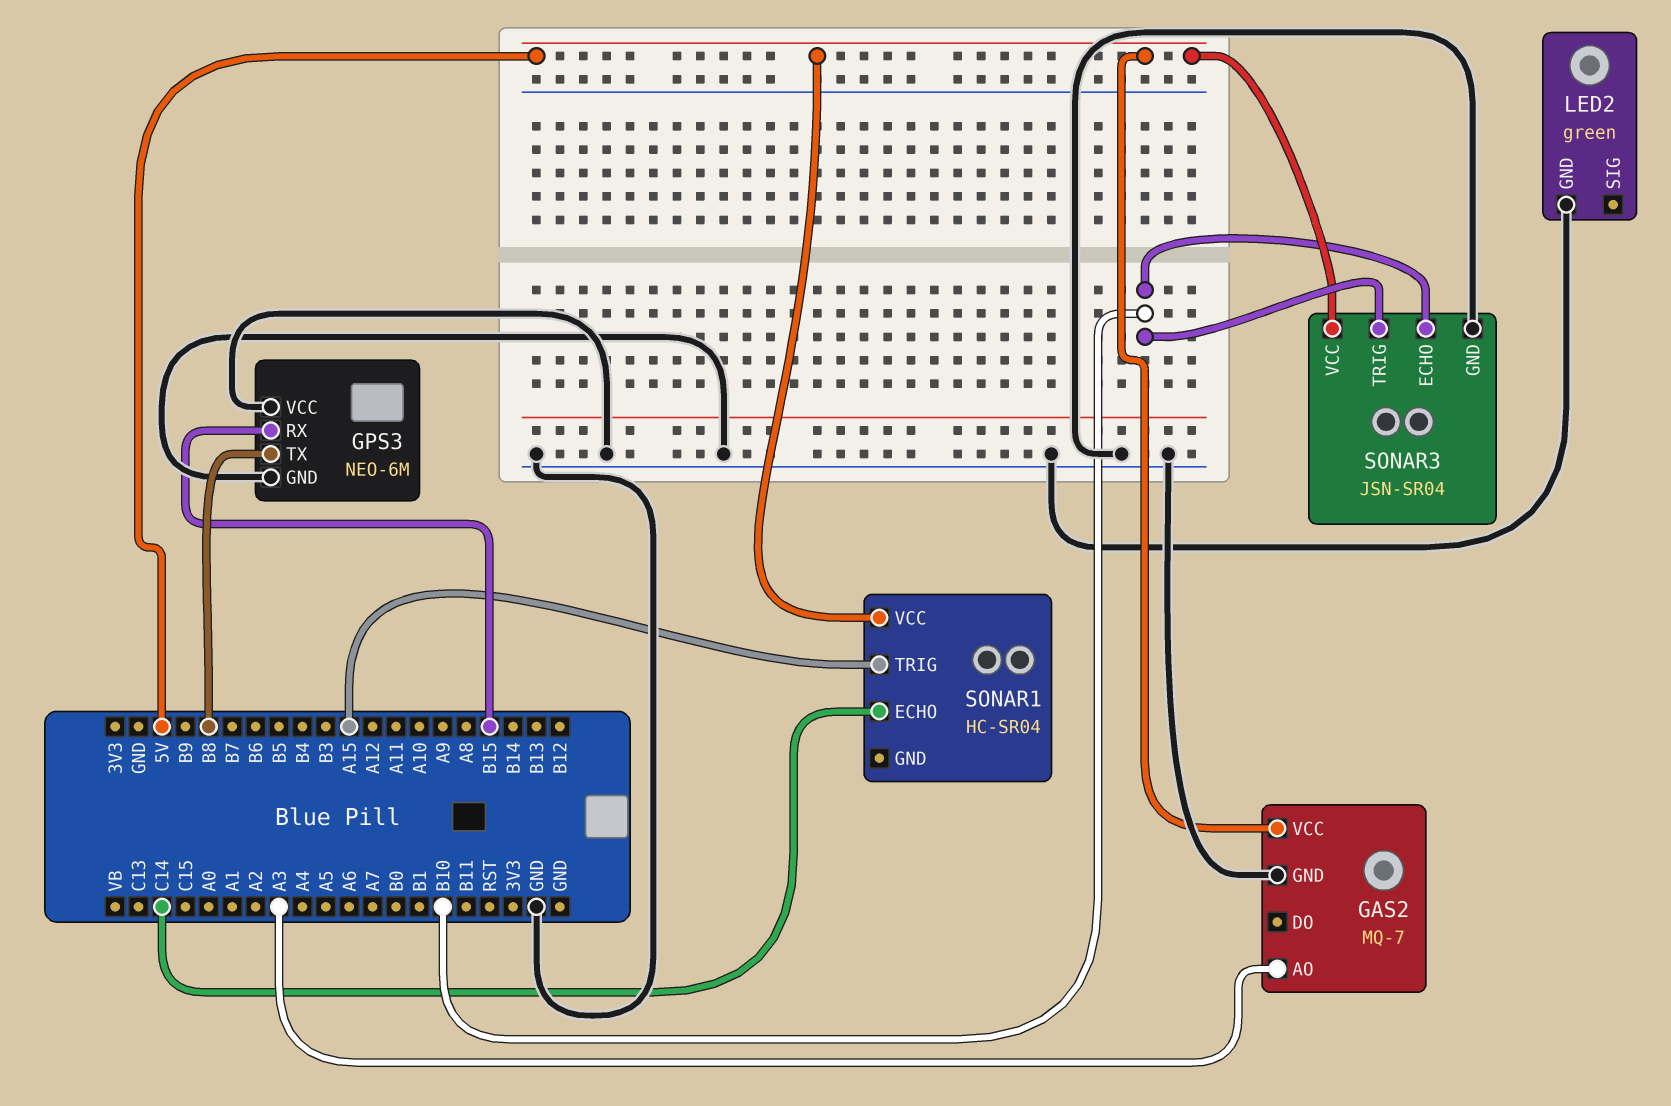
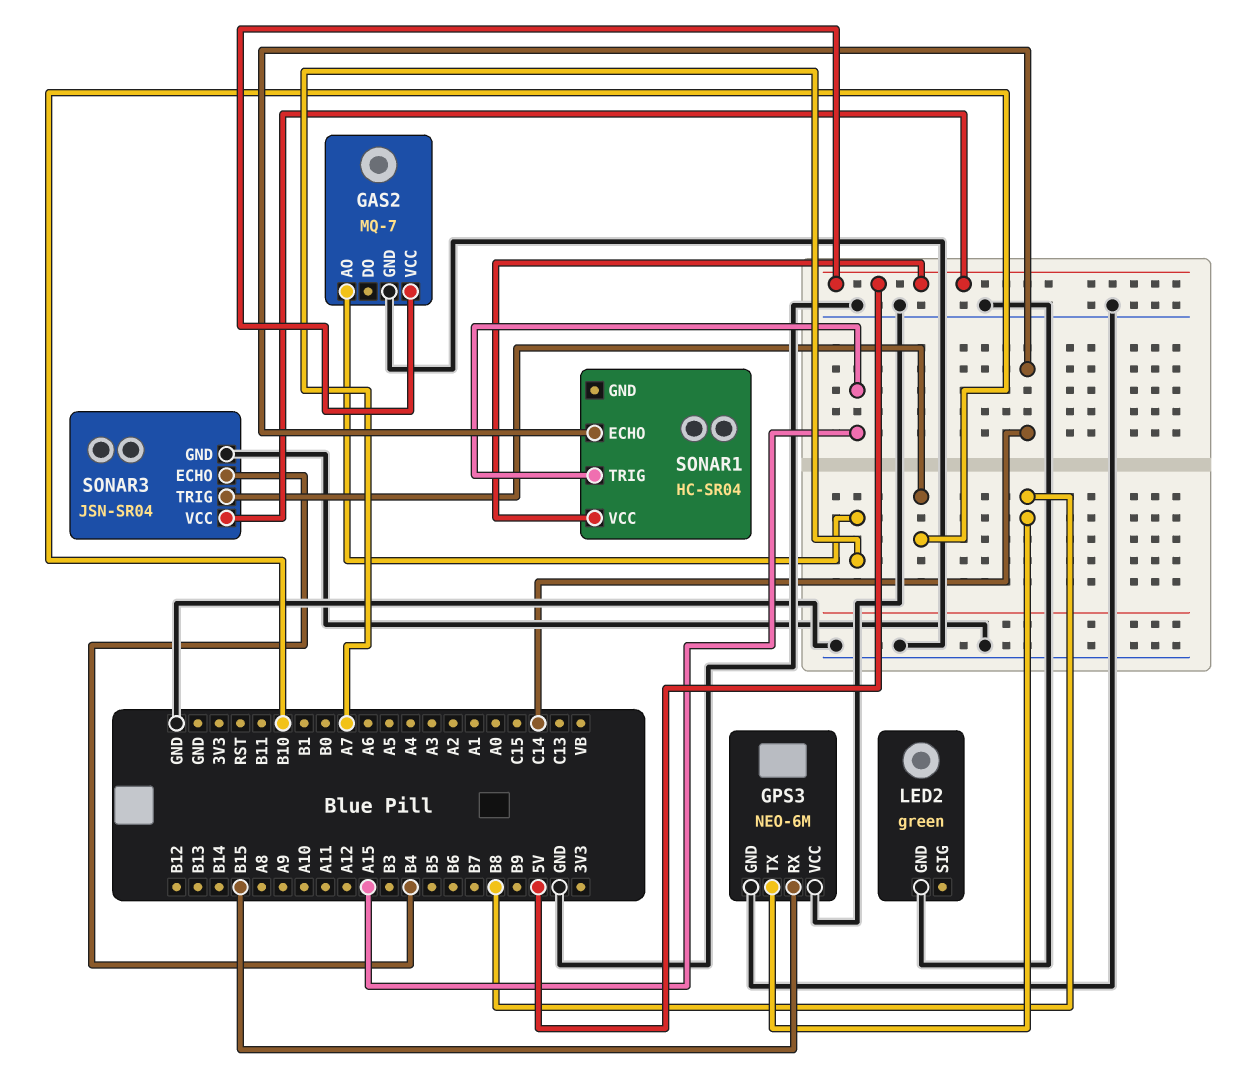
GAS2 pin AO: A3 -> A7
SONAR3 pin ECHO: B10 -> B4

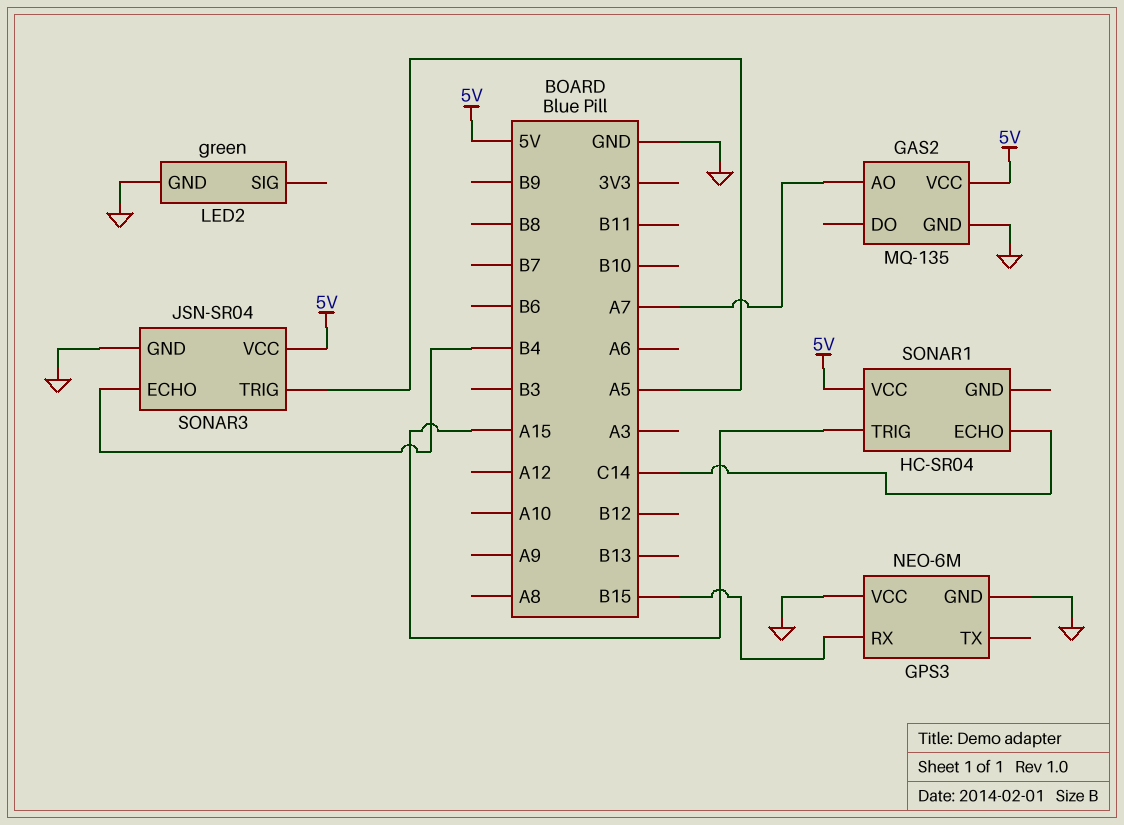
GAS2: MQ-7 -> MQ-135
GPS3 pin TX: B8 -> none
SONAR3 pin TRIG: B10 -> A5

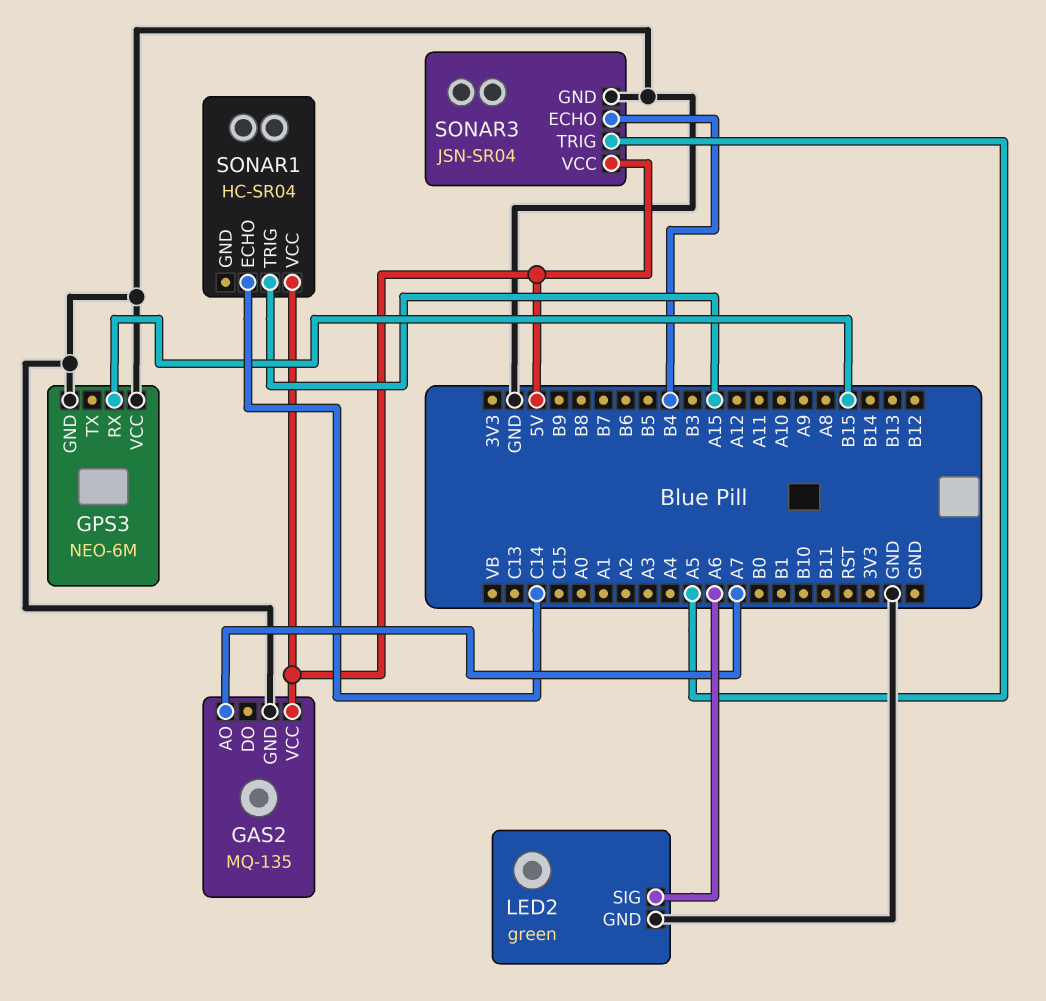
LED2 pin SIG: none -> A6

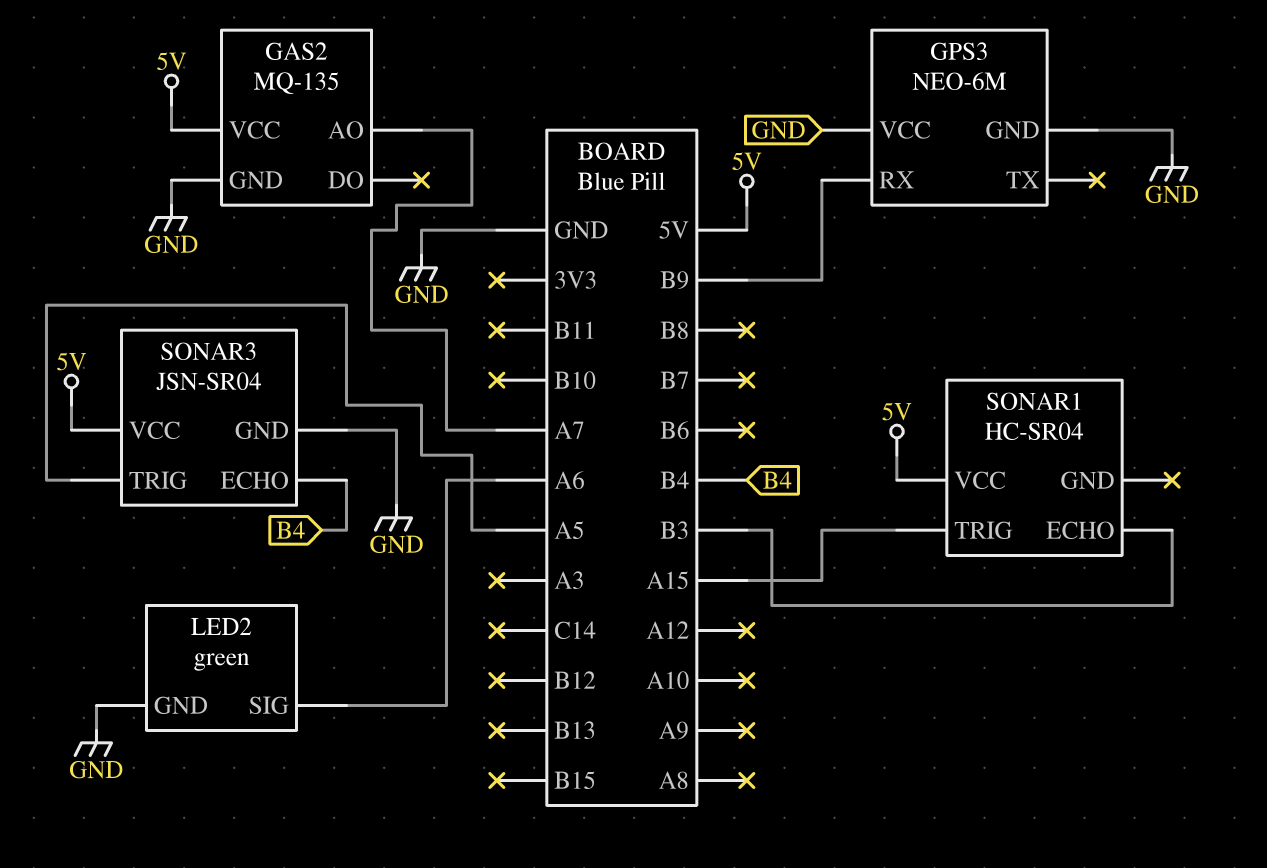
GPS3 pin RX: B15 -> B9
SONAR1 pin ECHO: C14 -> B3

